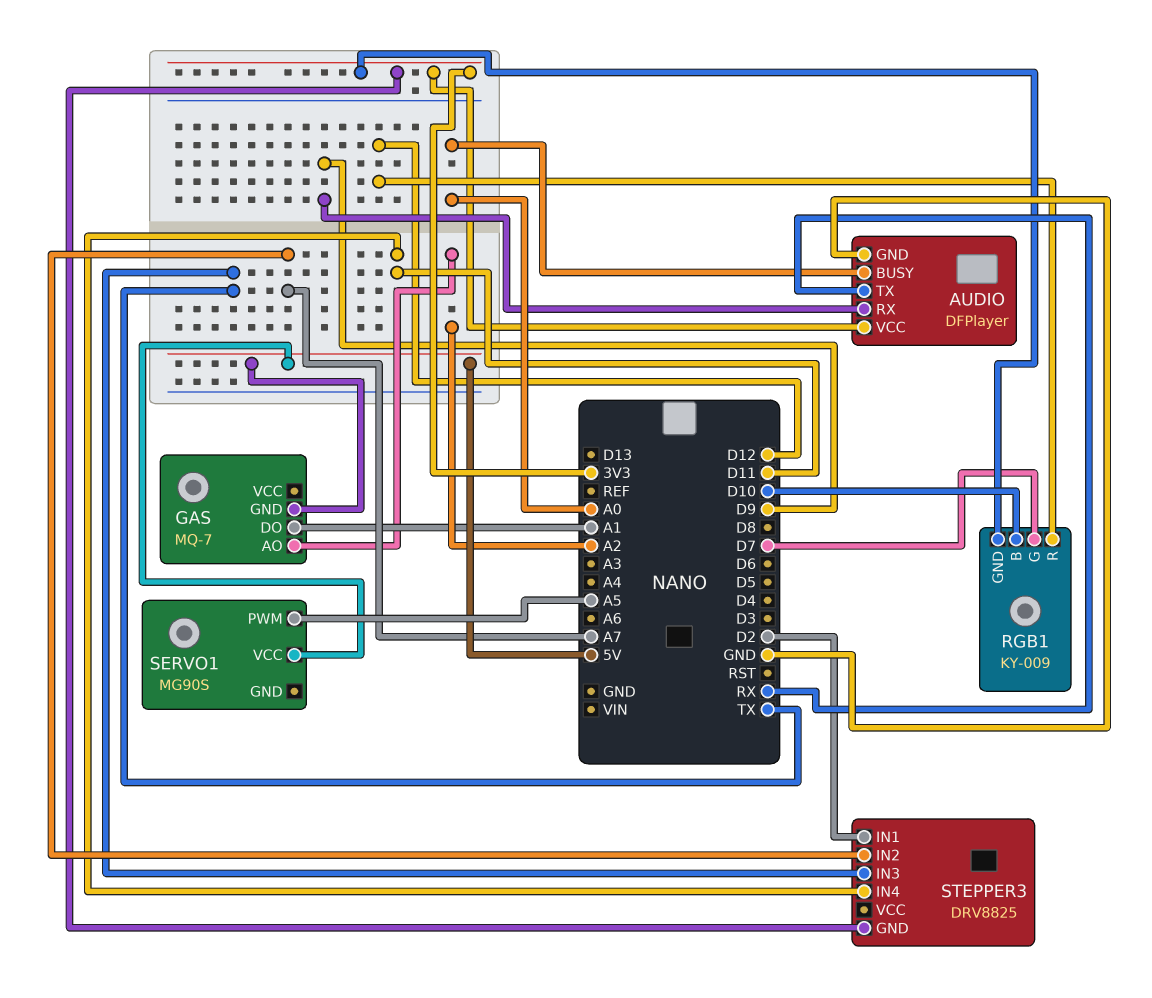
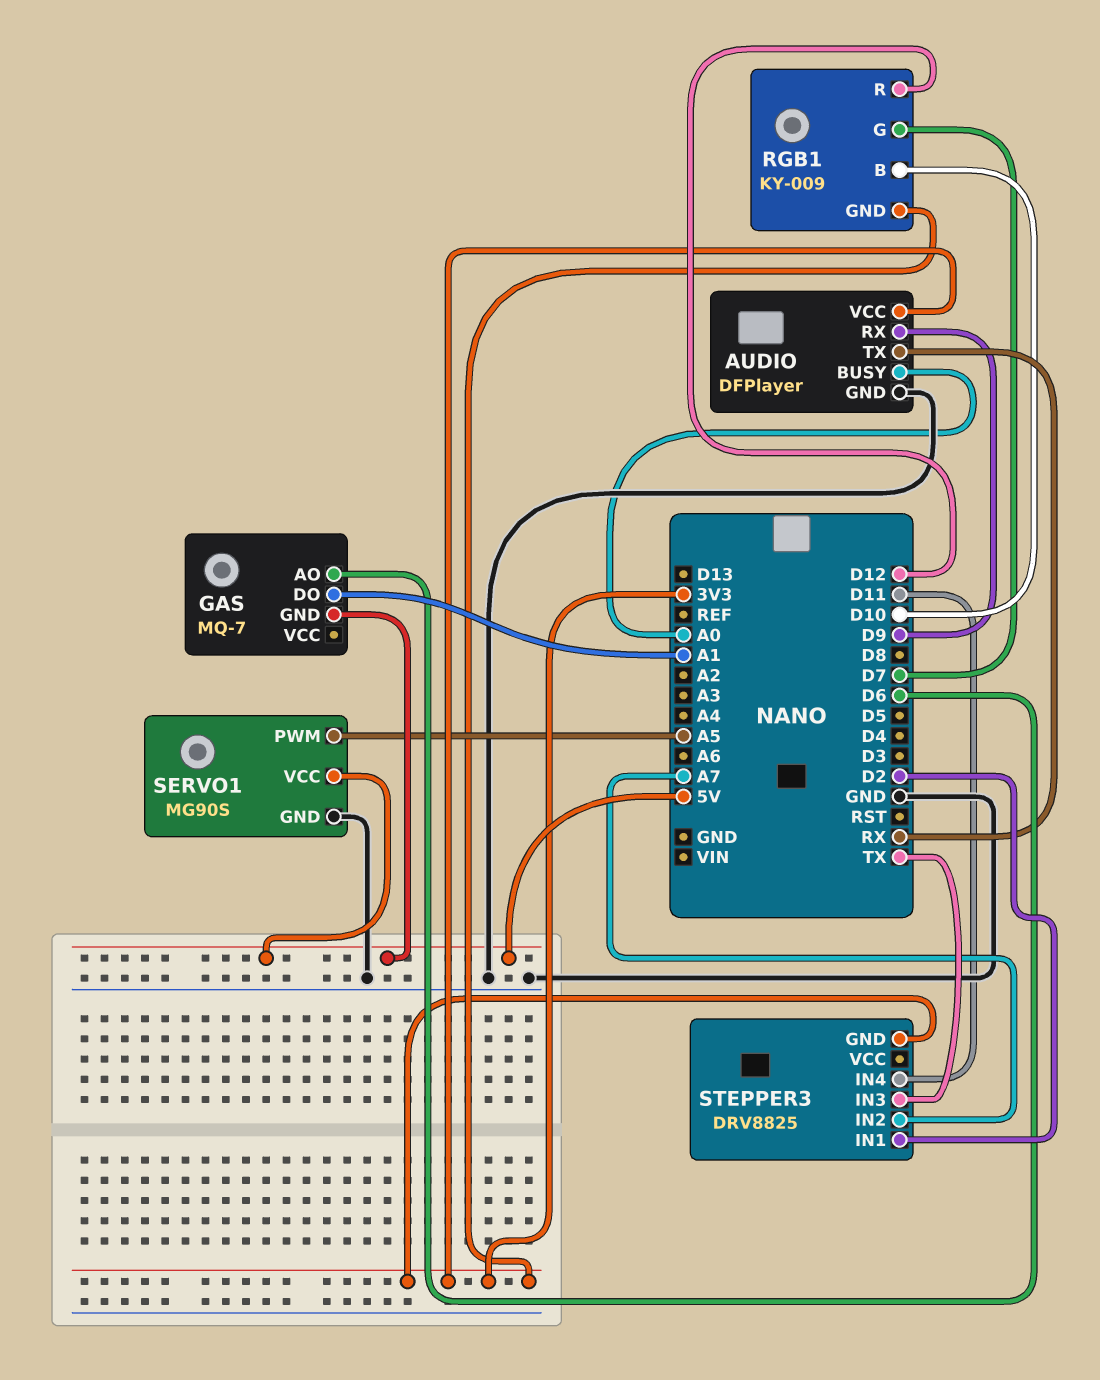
GAS pin AO: A2 -> D6
SERVO1 pin GND: none -> GND

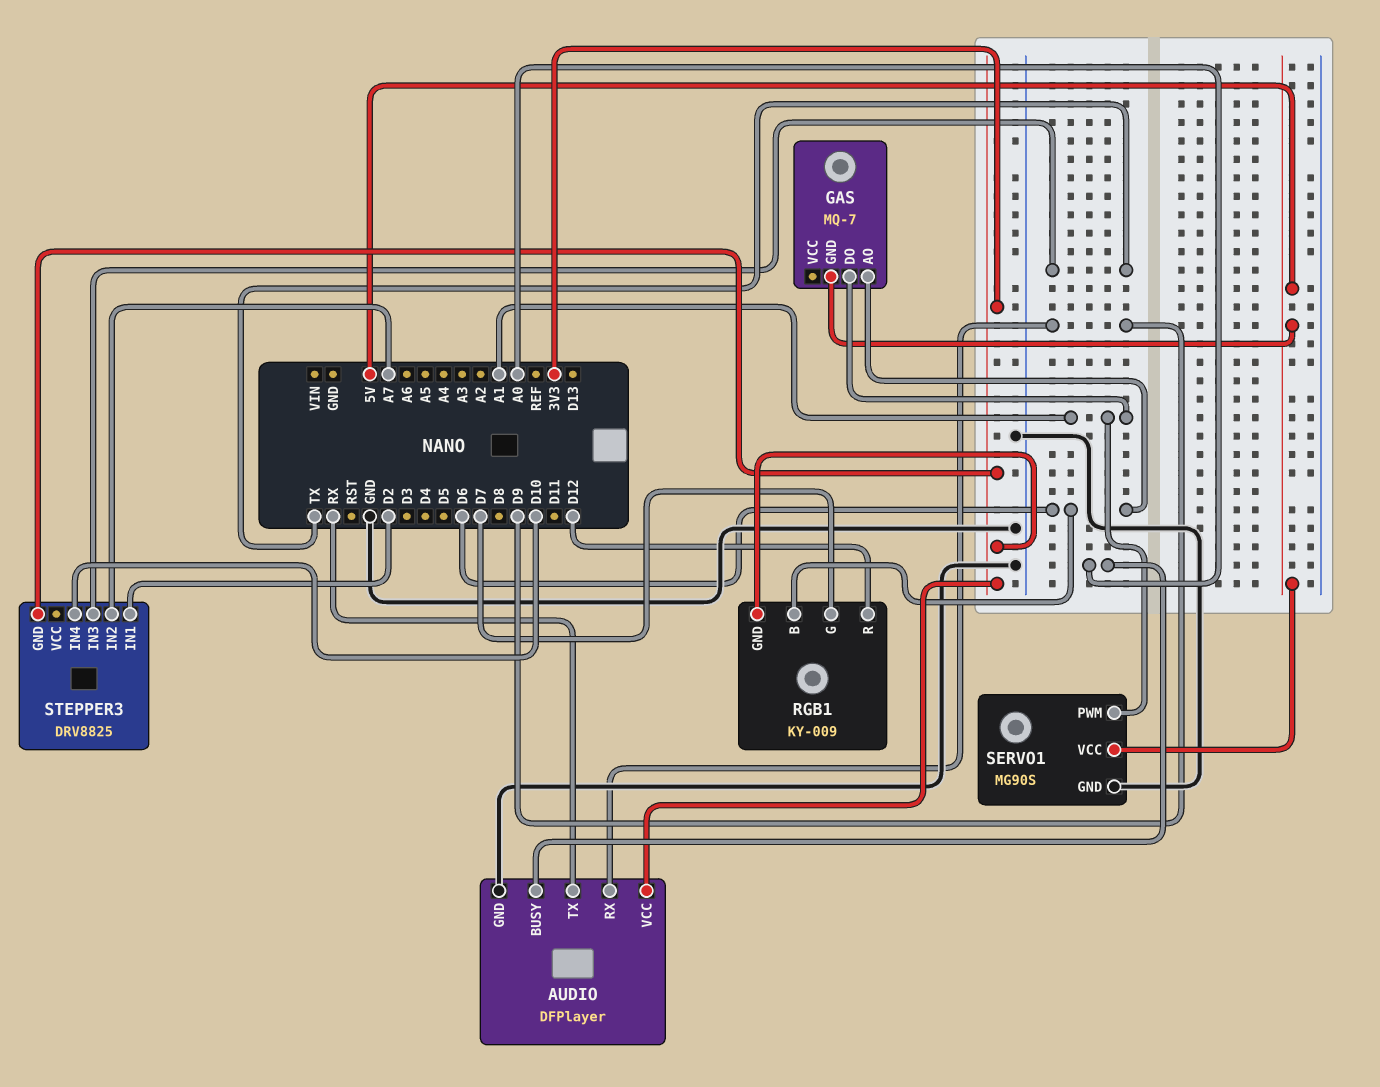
RGB1 pin B: D10 -> D6
SERVO1 pin PWM: A5 -> A1
STEPPER3 pin IN4: D11 -> D10

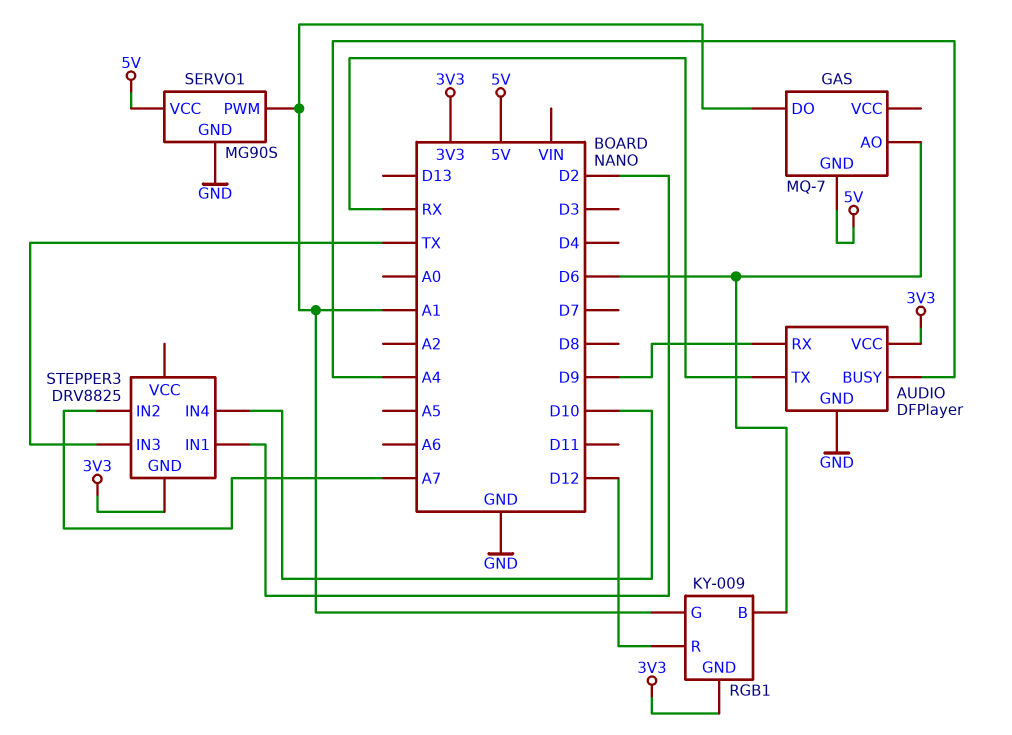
AUDIO pin BUSY: A0 -> A4
RGB1 pin G: D7 -> A1

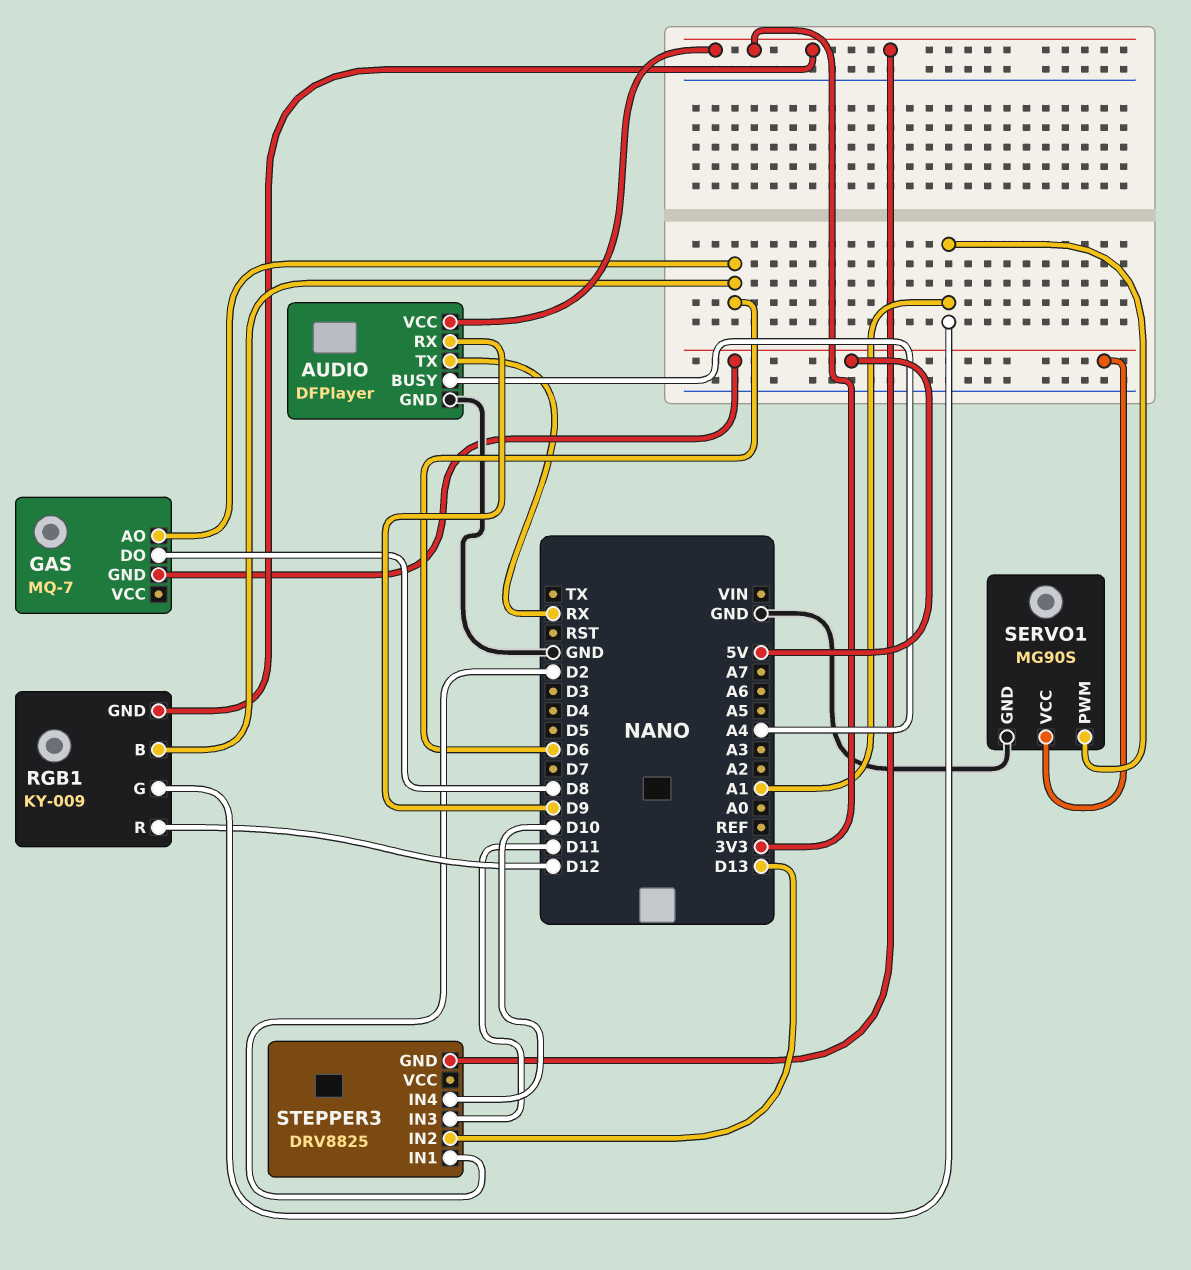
GAS pin DO: A1 -> D8
STEPPER3 pin IN2: A7 -> D13
STEPPER3 pin IN3: TX -> D11

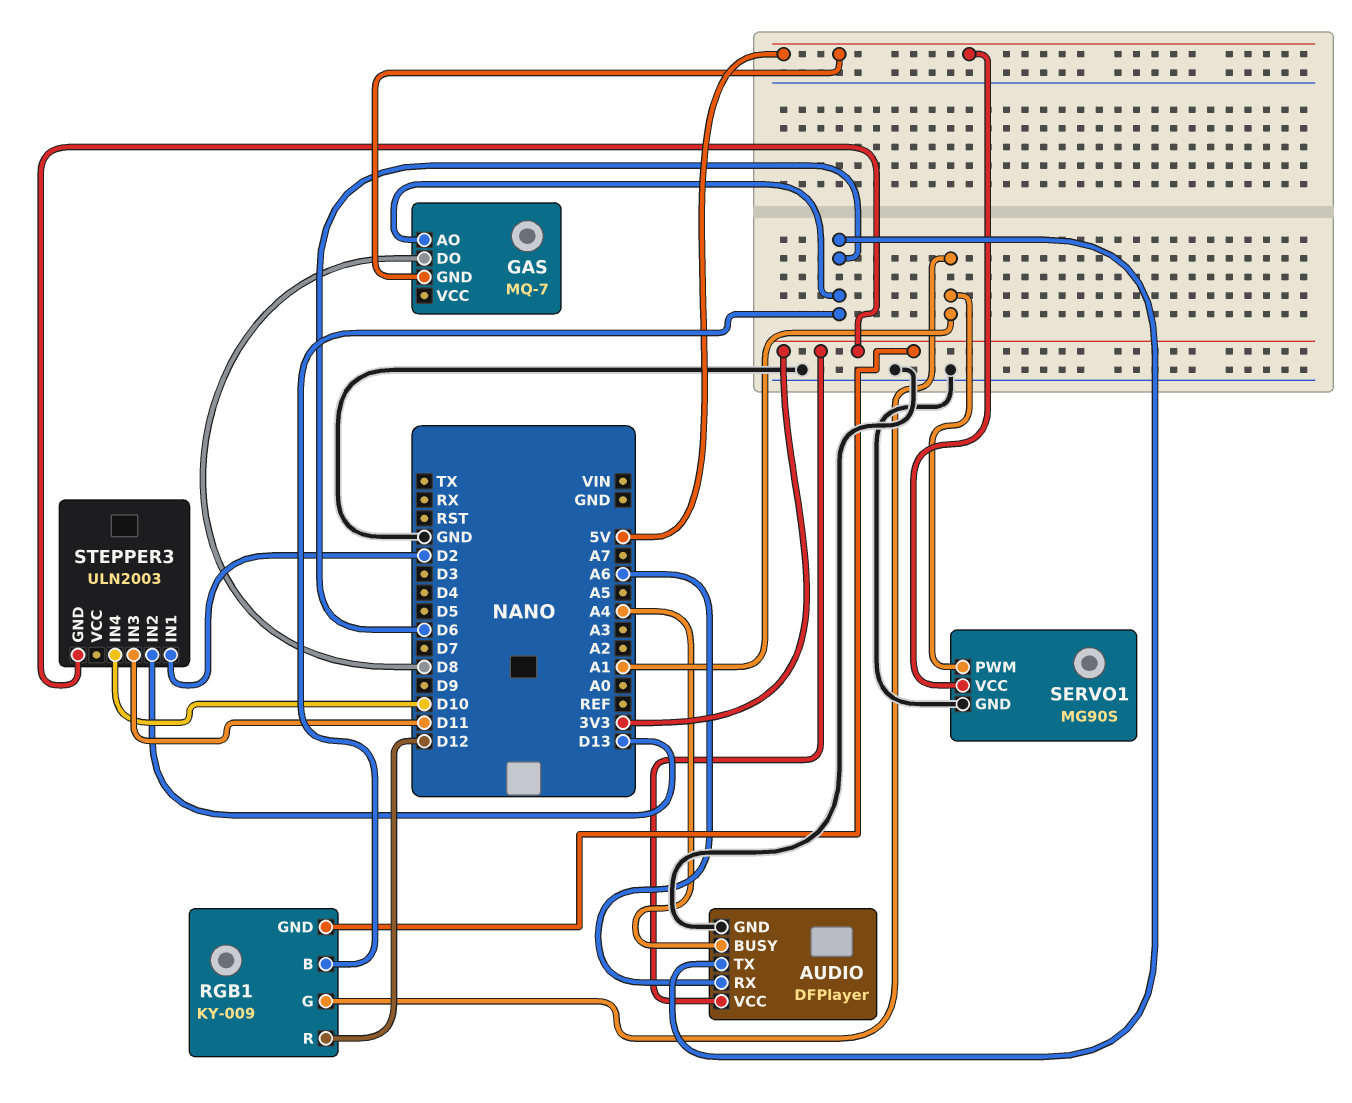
AUDIO pin RX: D9 -> A6
AUDIO pin TX: RX -> D6
STEPPER3: DRV8825 -> ULN2003

